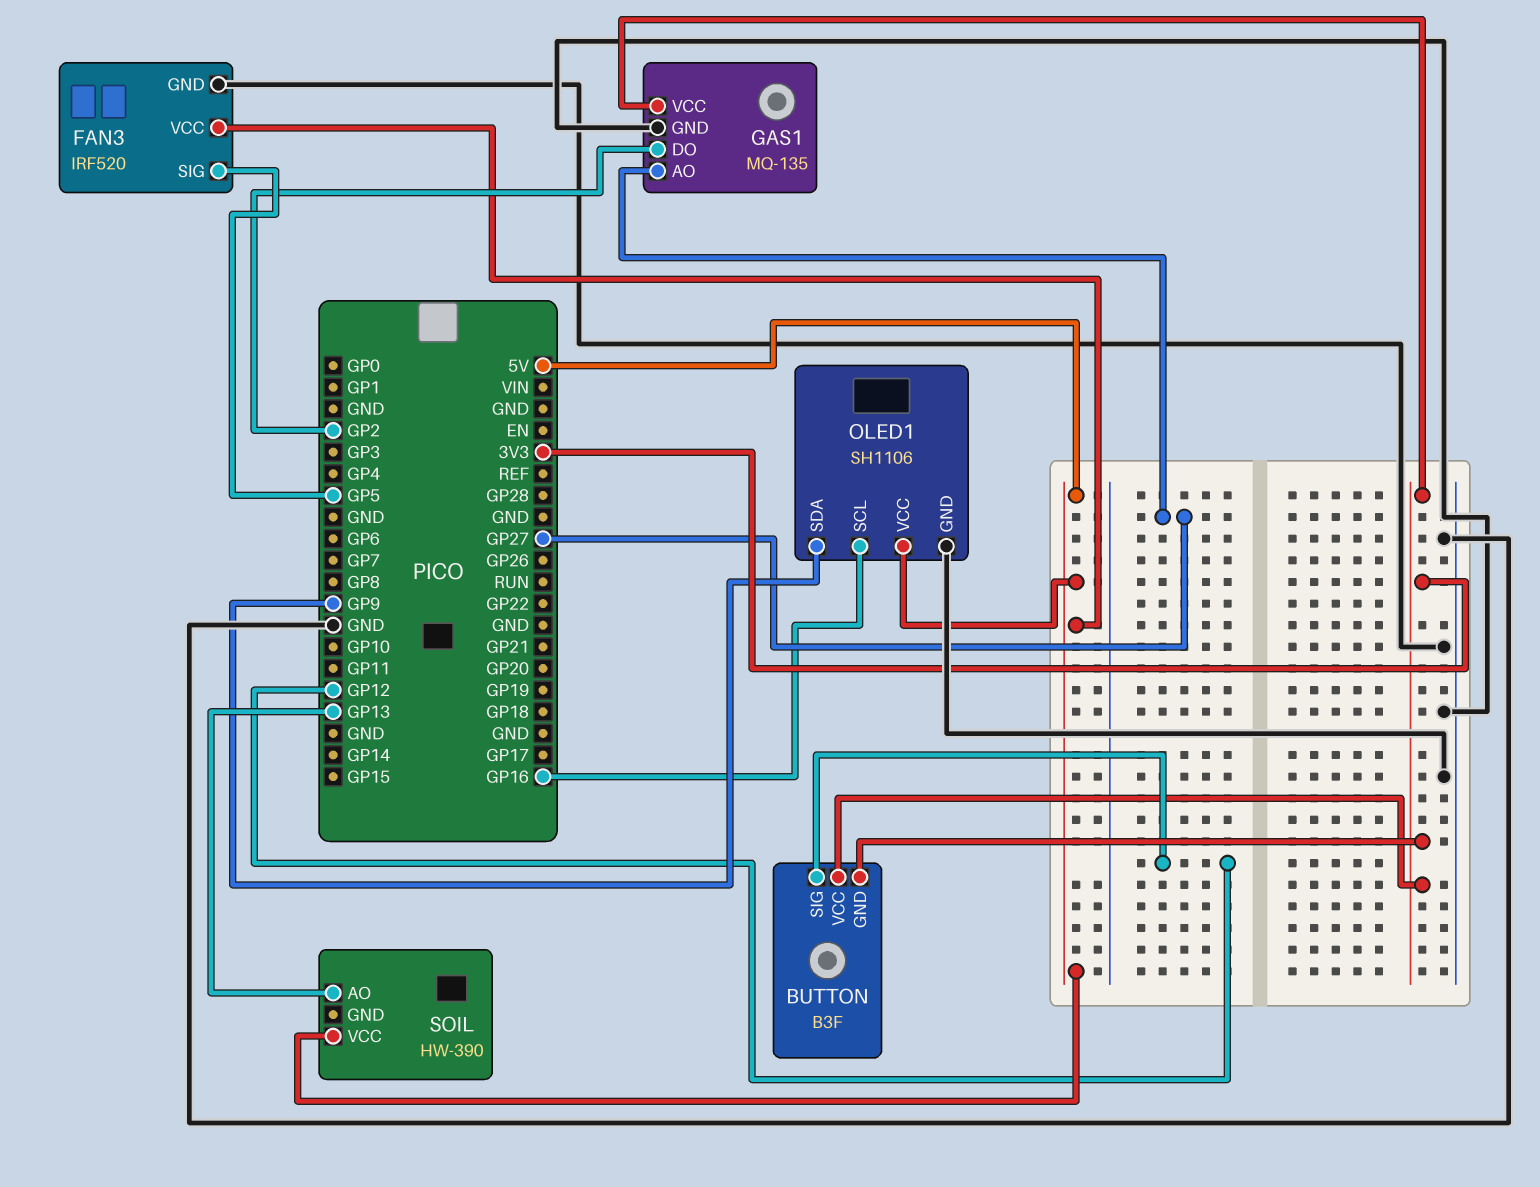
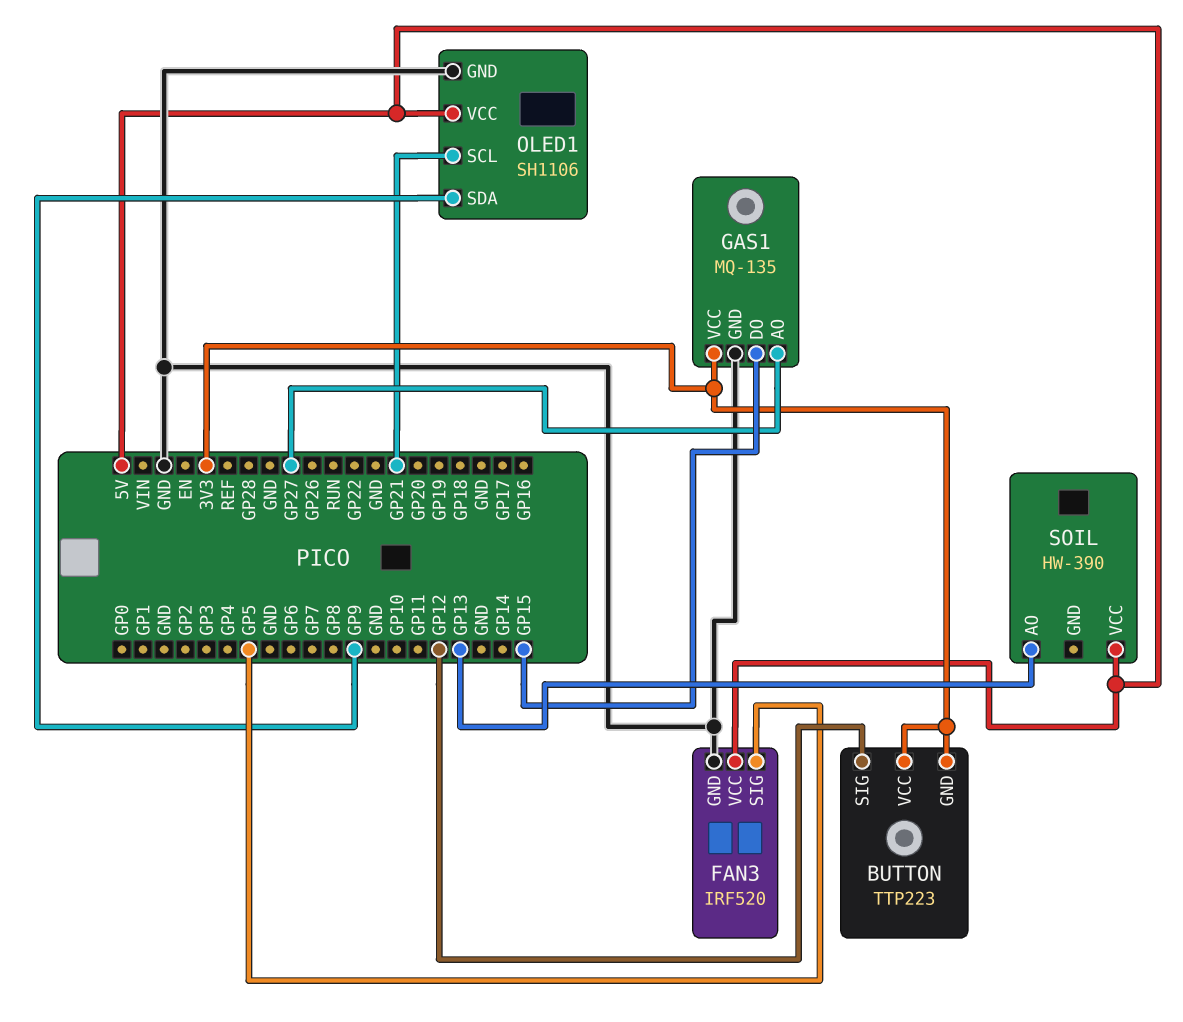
BUTTON: B3F -> TTP223
GAS1 pin DO: GP2 -> GP15
OLED1 pin SCL: GP16 -> GP21

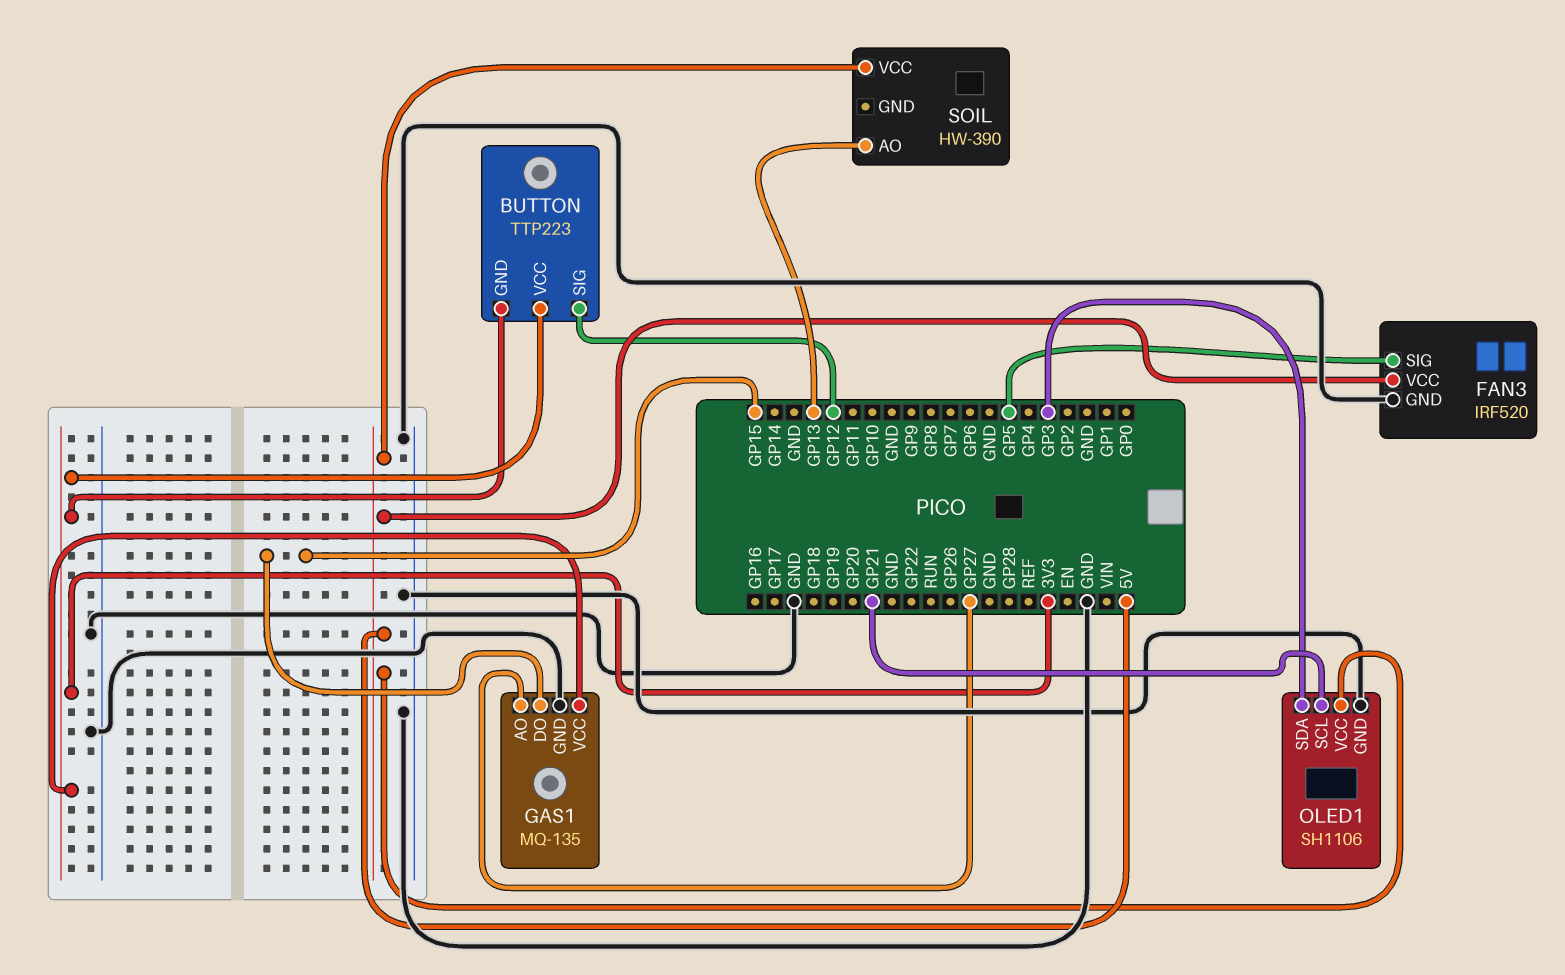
OLED1 pin SDA: GP9 -> GP3

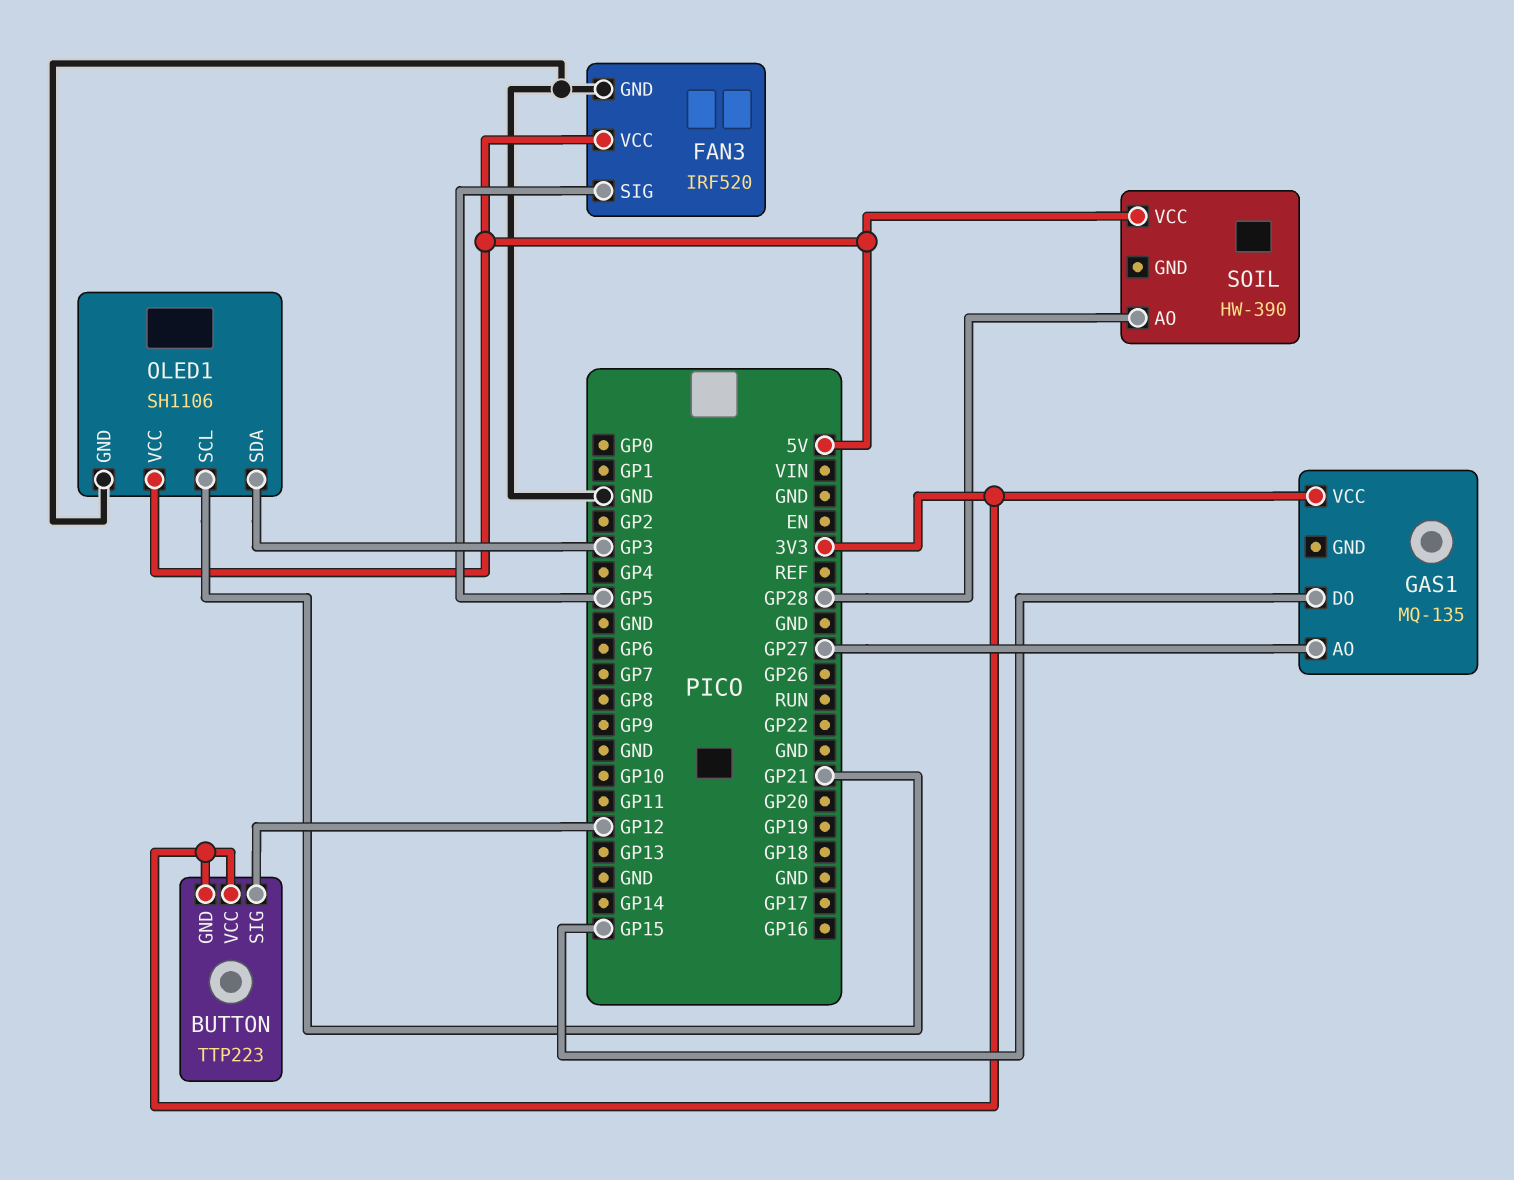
GAS1 pin GND: GND -> none
SOIL pin AO: GP13 -> GP28

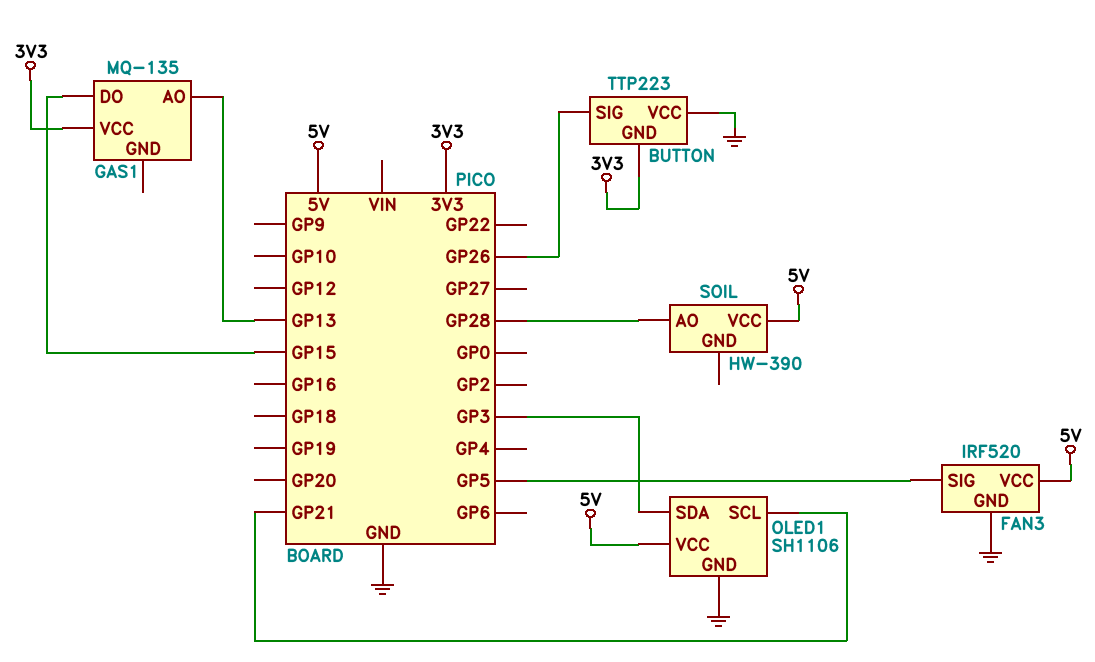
BUTTON pin SIG: GP12 -> GP26
BUTTON pin VCC: 3V3 -> GND
GAS1 pin AO: GP27 -> GP13

